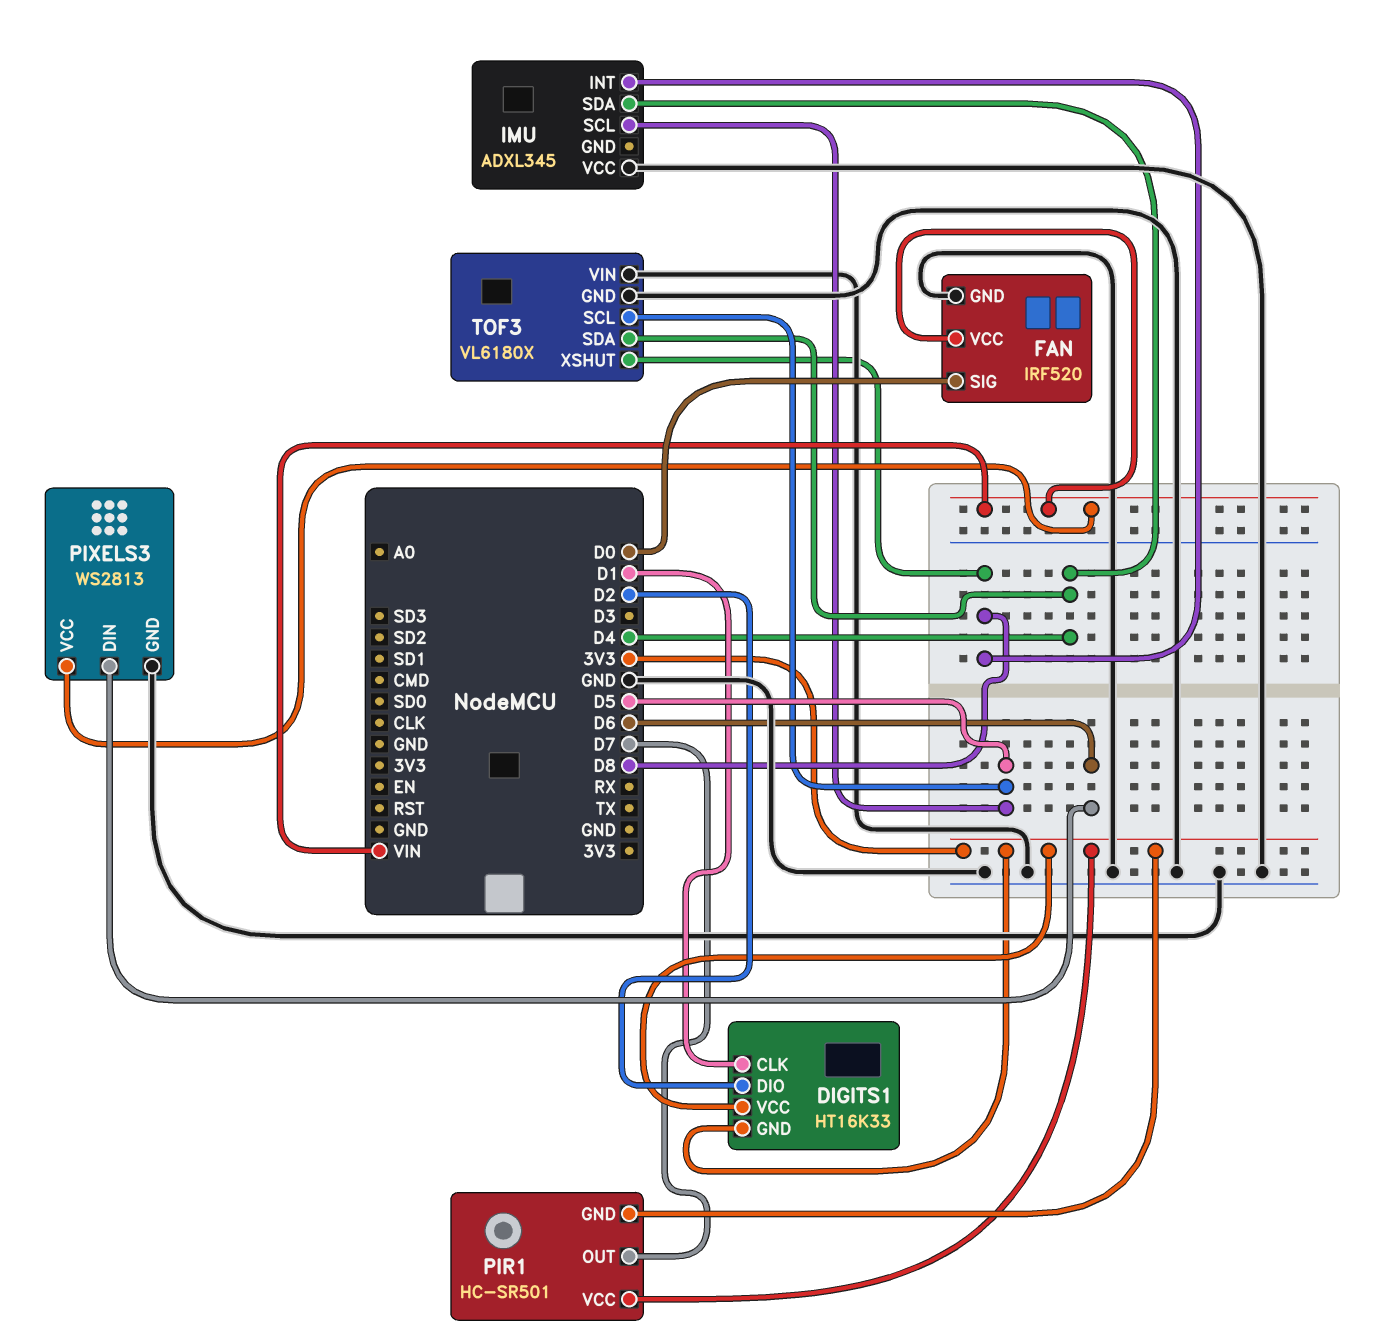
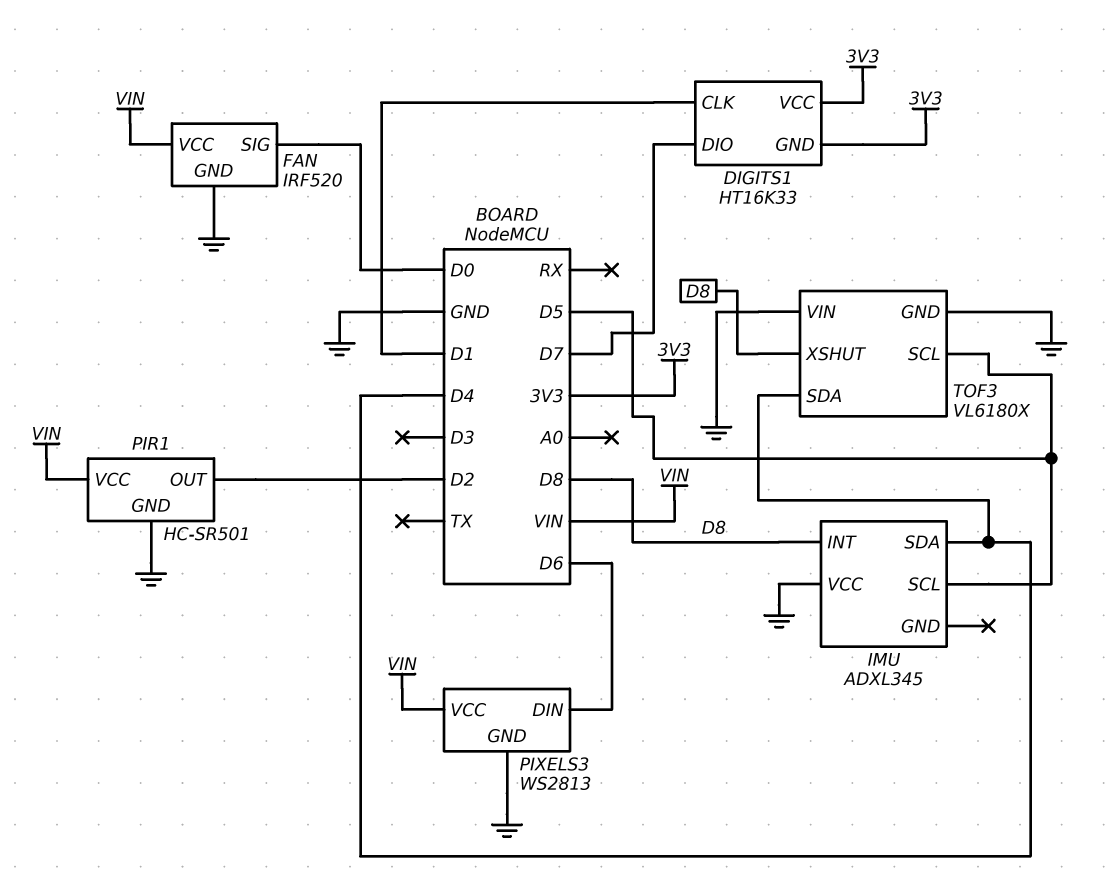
DIGITS1 pin DIO: D2 -> D7
PIR1 pin GND: 3V3 -> GND
PIR1 pin OUT: D7 -> D2
PIR1 pin VCC: 3V3 -> VIN

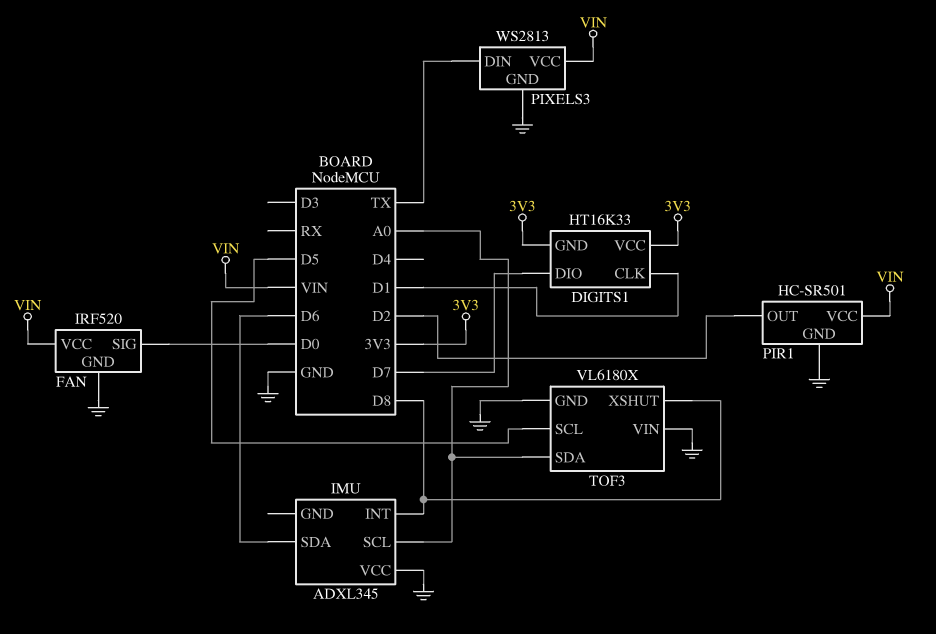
IMU pin SCL: D5 -> A0
IMU pin SDA: D4 -> D6
PIXELS3 pin DIN: D6 -> TX
TOF3 pin SDA: D4 -> A0

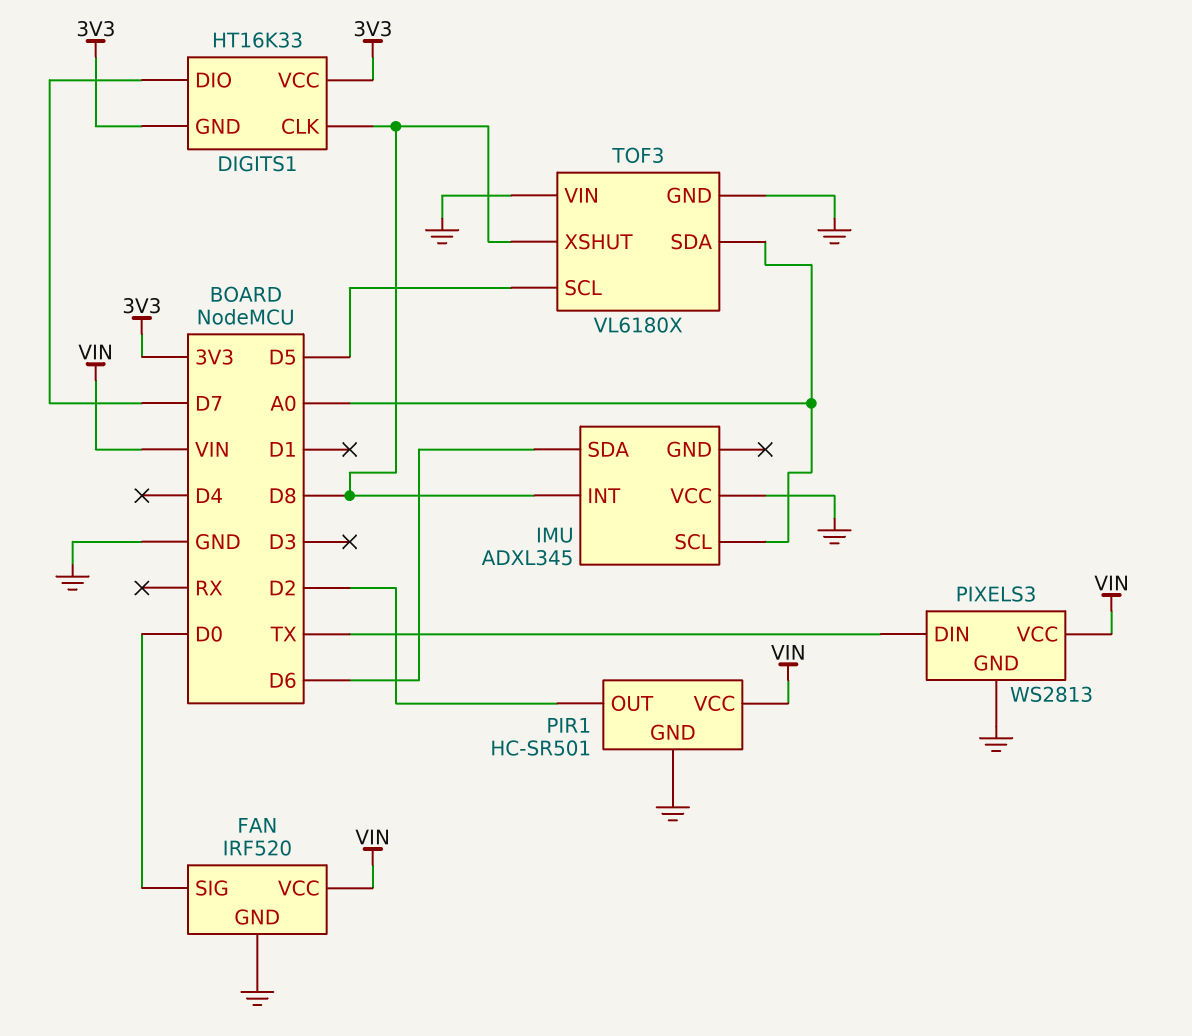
DIGITS1 pin CLK: D1 -> D8

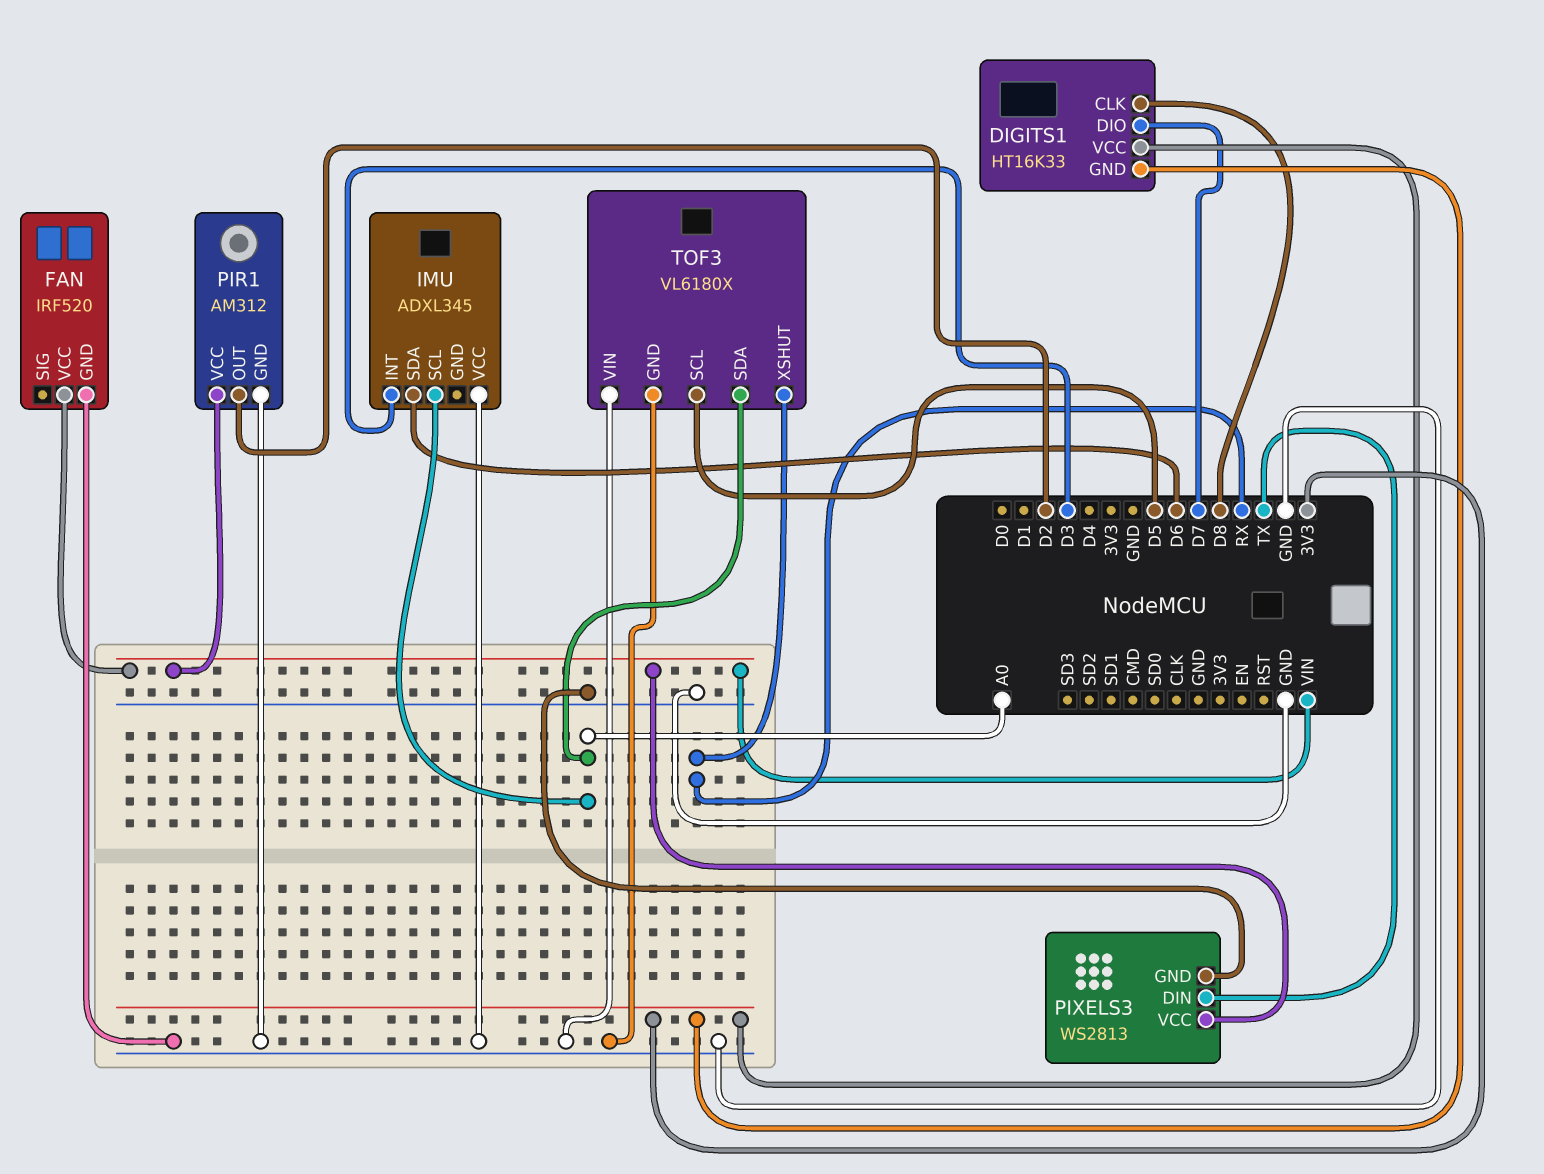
FAN pin SIG: D0 -> none
IMU pin INT: D8 -> D3
PIR1: HC-SR501 -> AM312
TOF3 pin XSHUT: D8 -> RX

